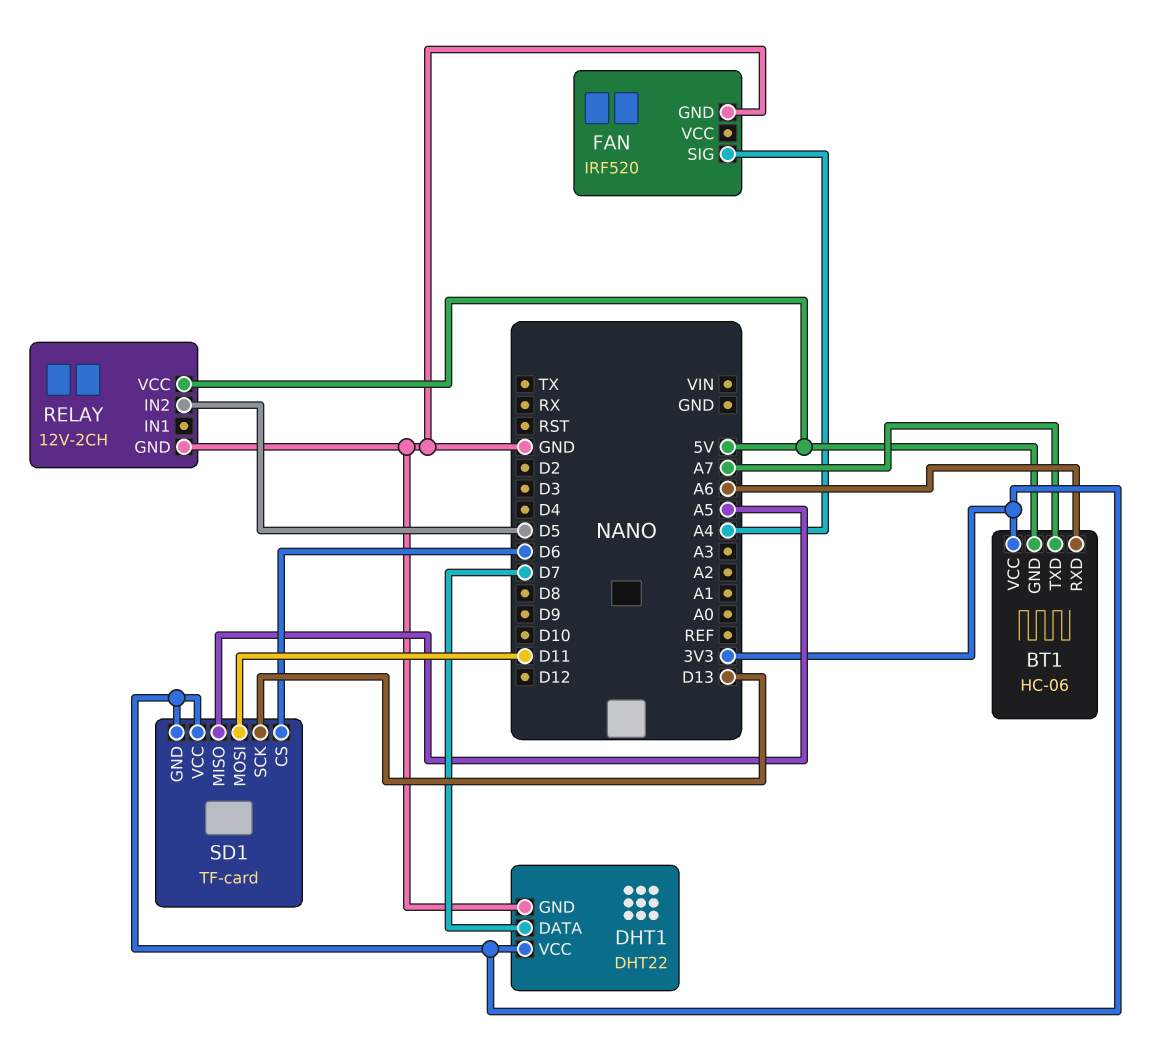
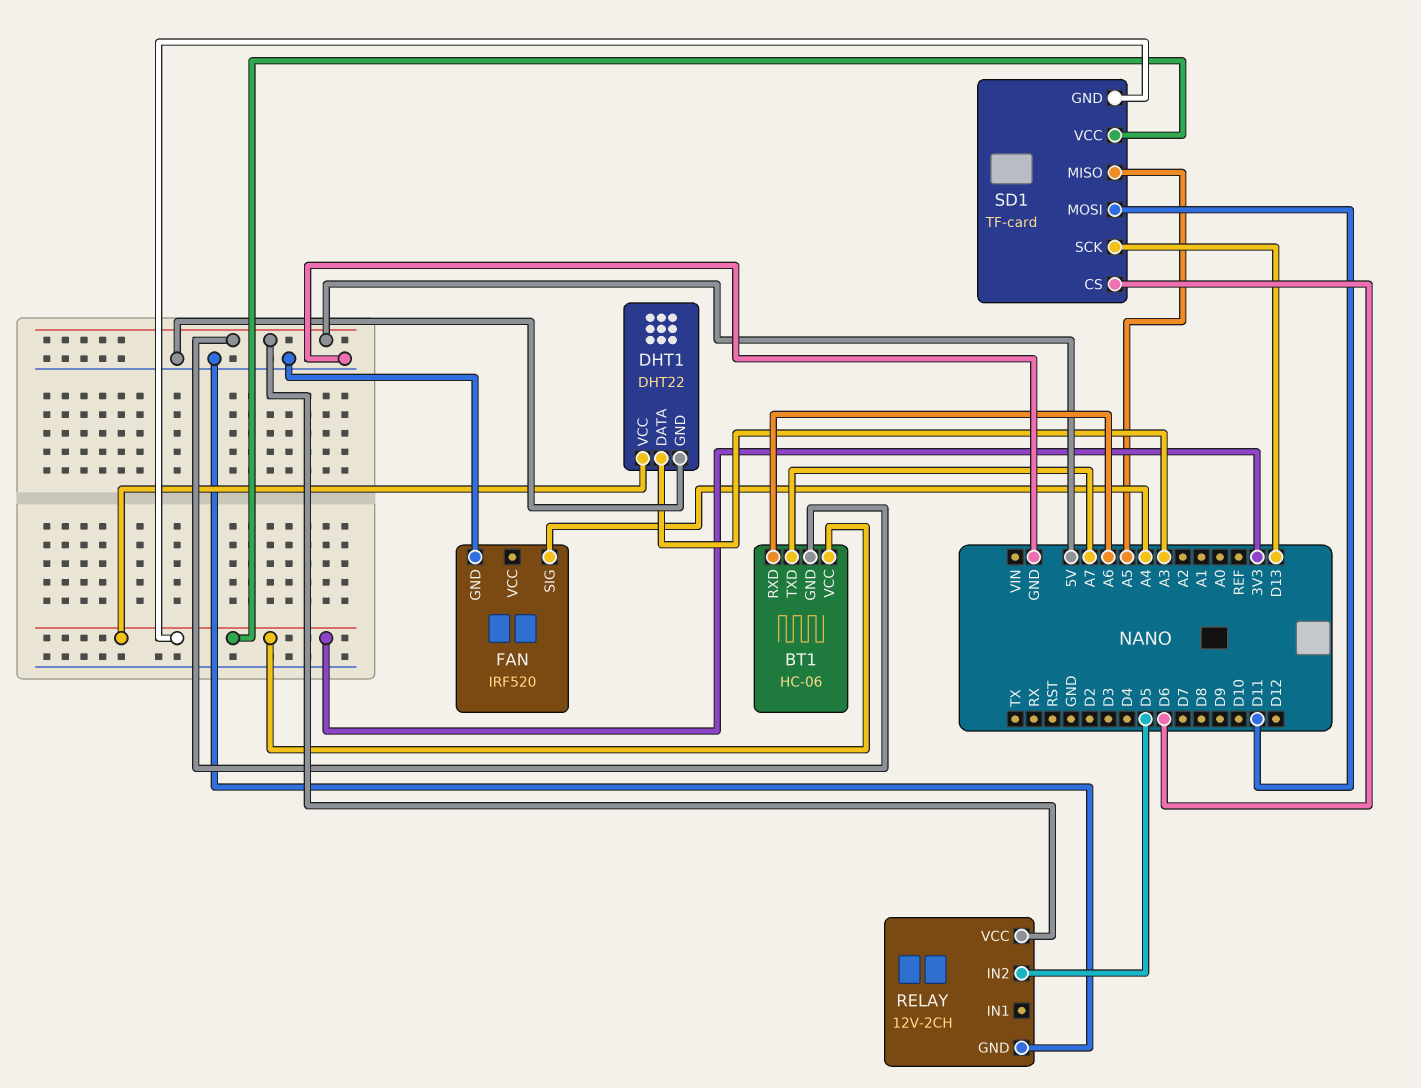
DHT1 pin DATA: D7 -> A3

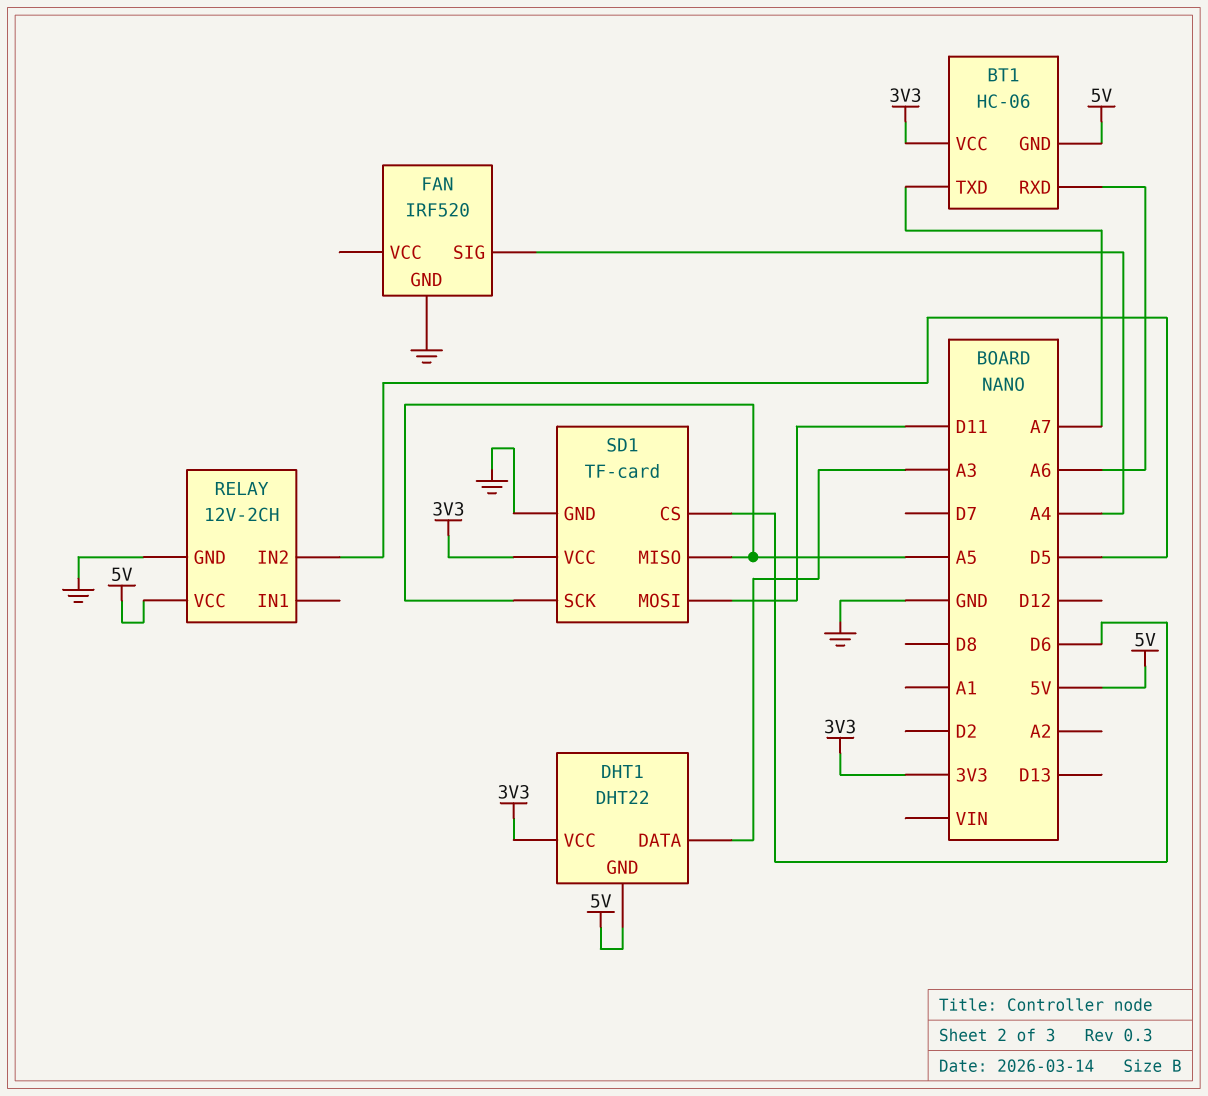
DHT1 pin GND: GND -> 5V
SD1 pin GND: 3V3 -> GND
SD1 pin SCK: D13 -> A5

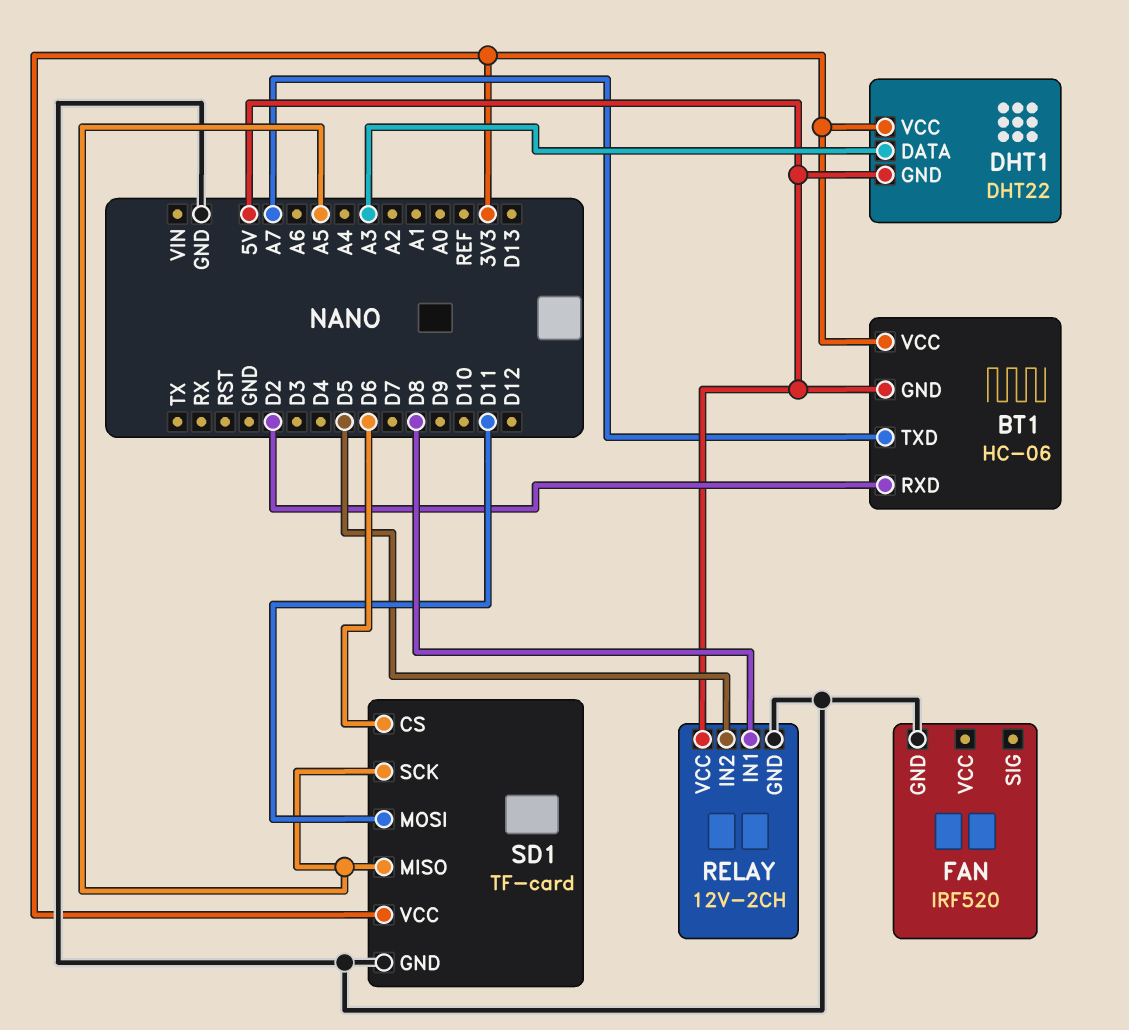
BT1 pin RXD: A6 -> D2
FAN pin SIG: A4 -> none
RELAY pin IN1: none -> D8

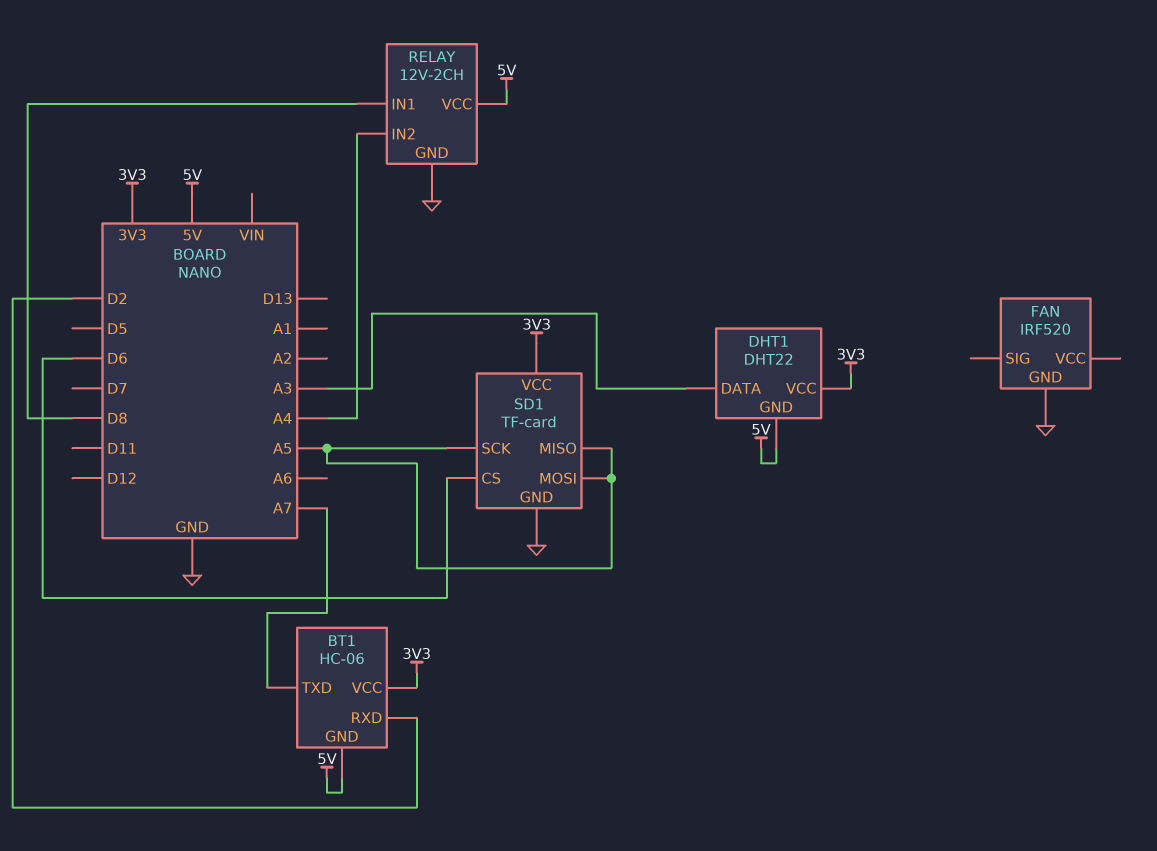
RELAY pin IN2: D5 -> A4
SD1 pin MOSI: D11 -> A5

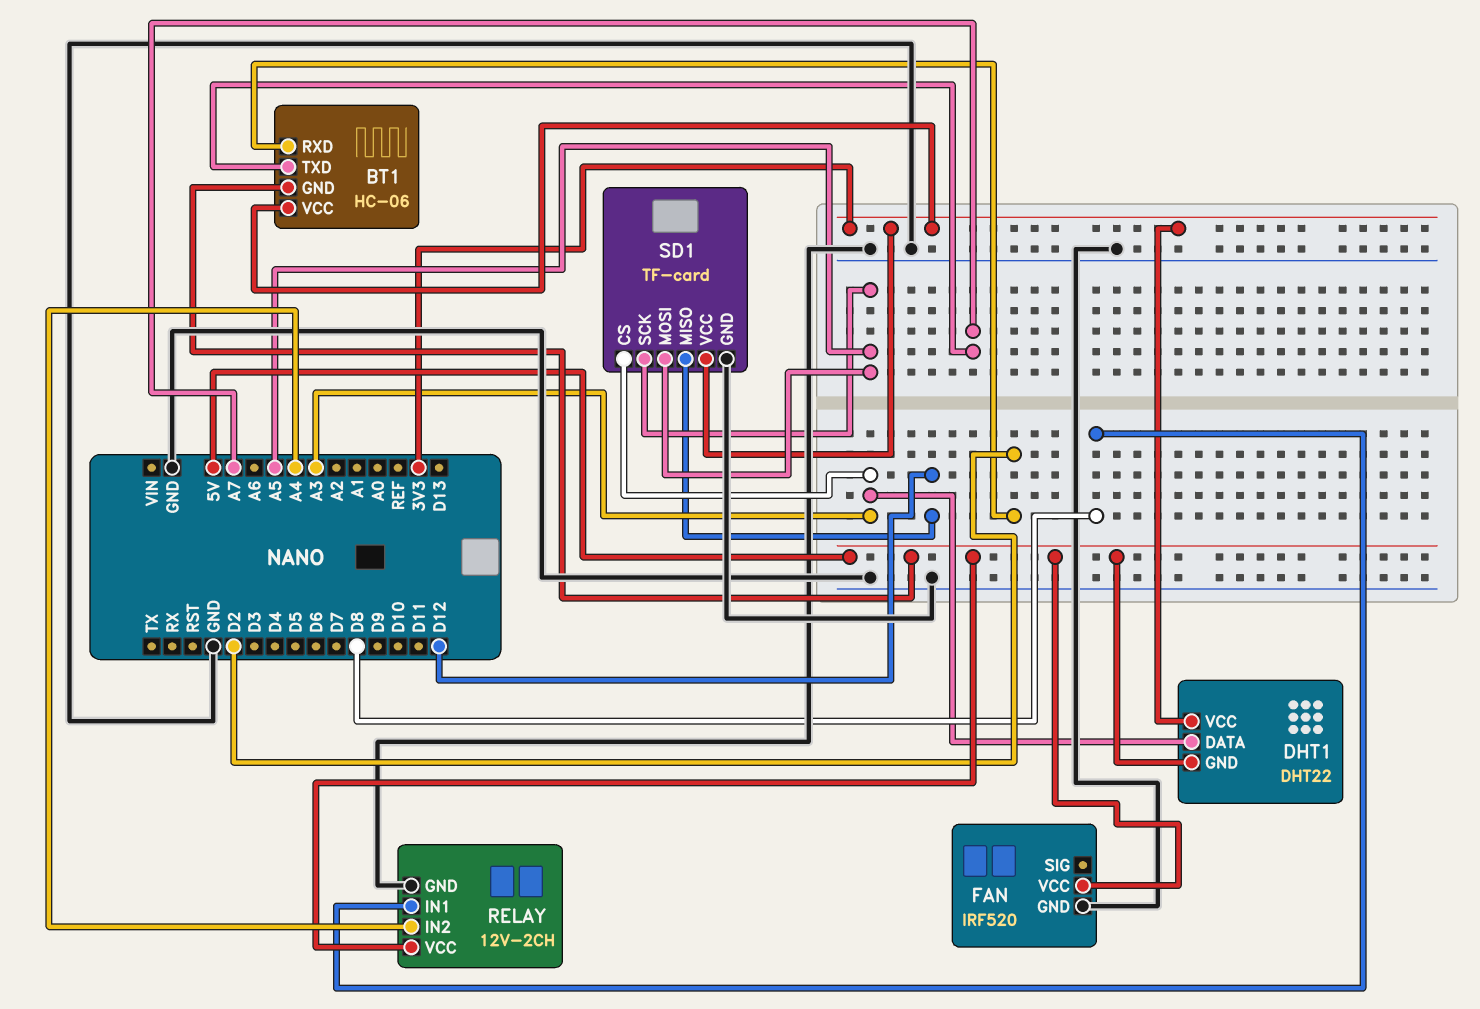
FAN pin VCC: none -> 5V
SD1 pin CS: D6 -> A3
SD1 pin MISO: A5 -> D12

